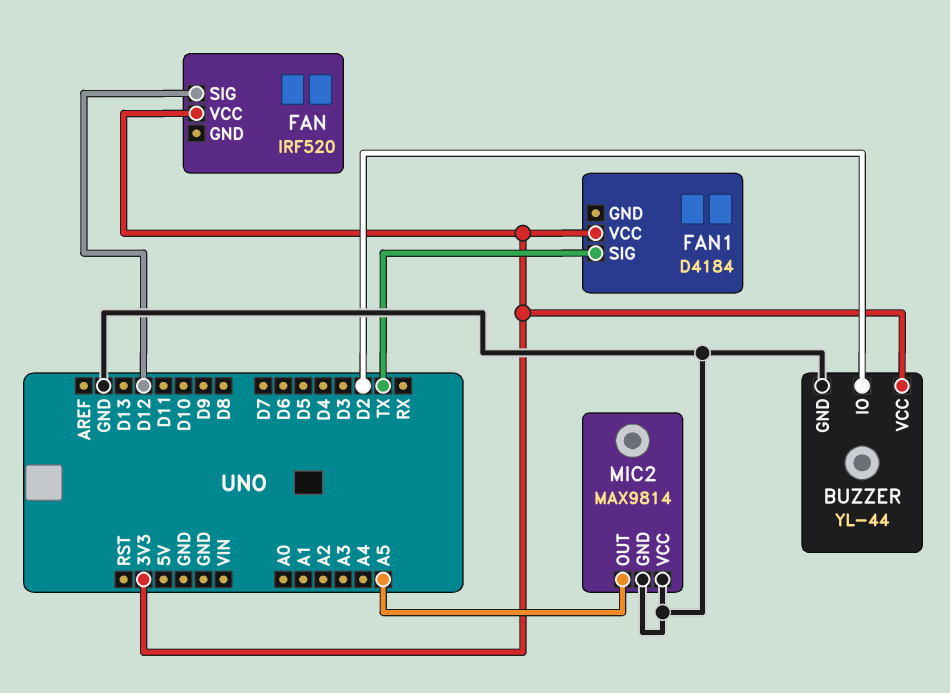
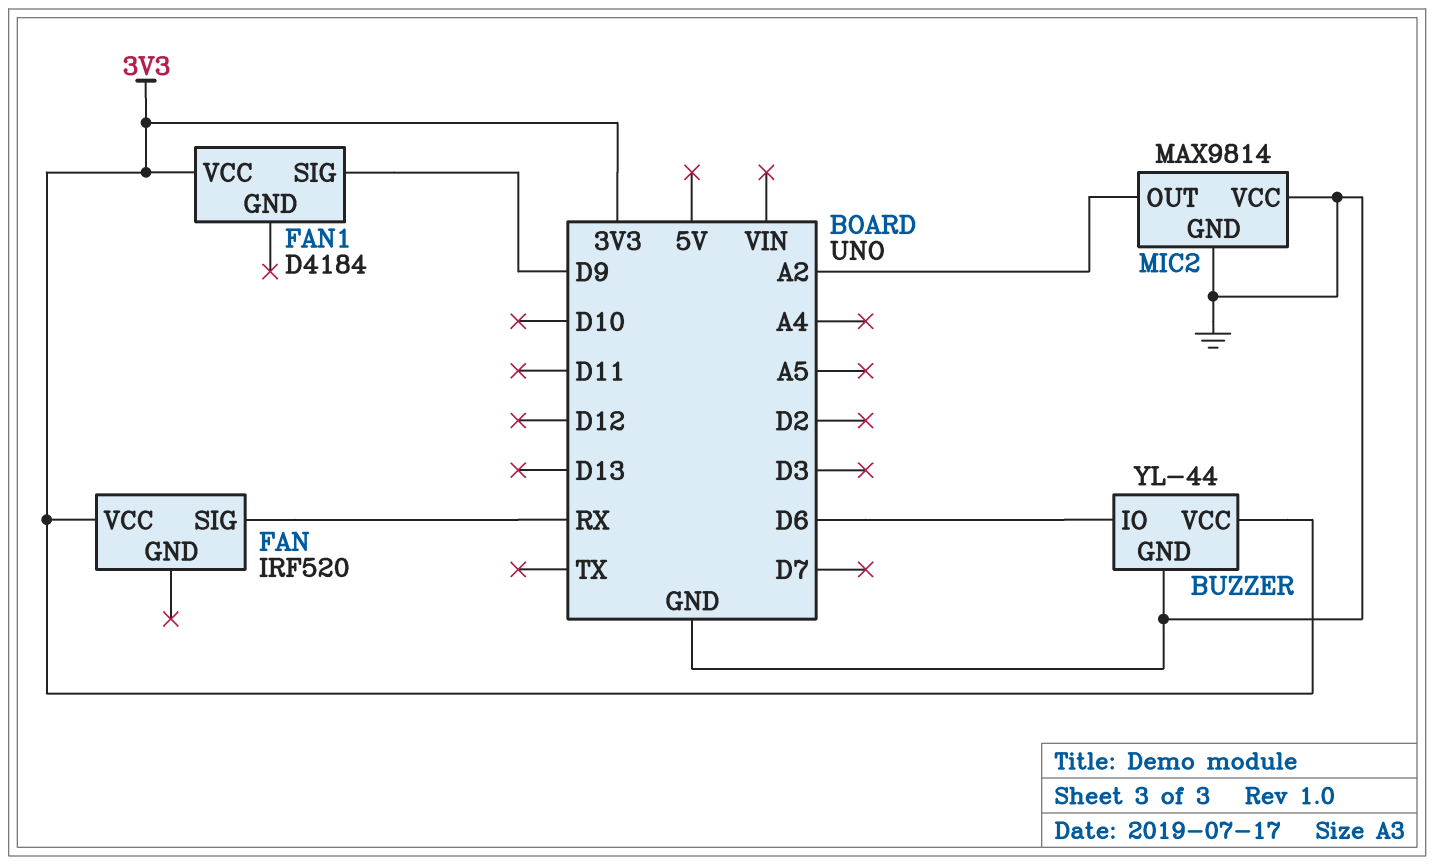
BUZZER pin IO: D2 -> D6
FAN pin SIG: D12 -> RX
FAN1 pin SIG: TX -> D9
MIC2 pin OUT: A5 -> A2

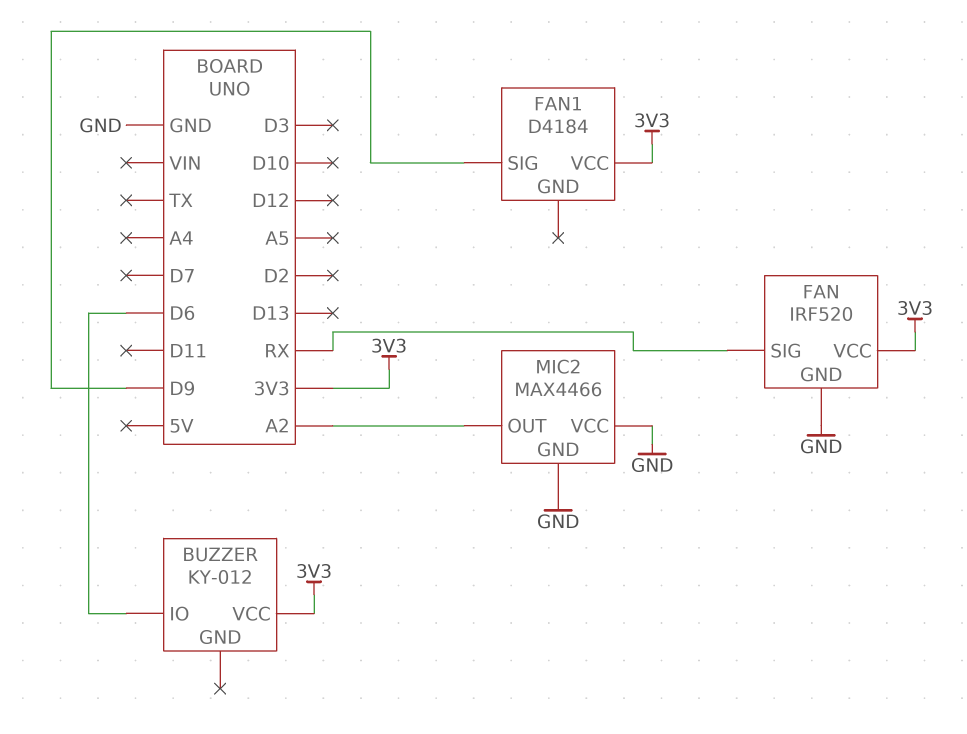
BUZZER: YL-44 -> KY-012
BUZZER pin GND: GND -> none
FAN pin GND: none -> GND
MIC2: MAX9814 -> MAX4466

